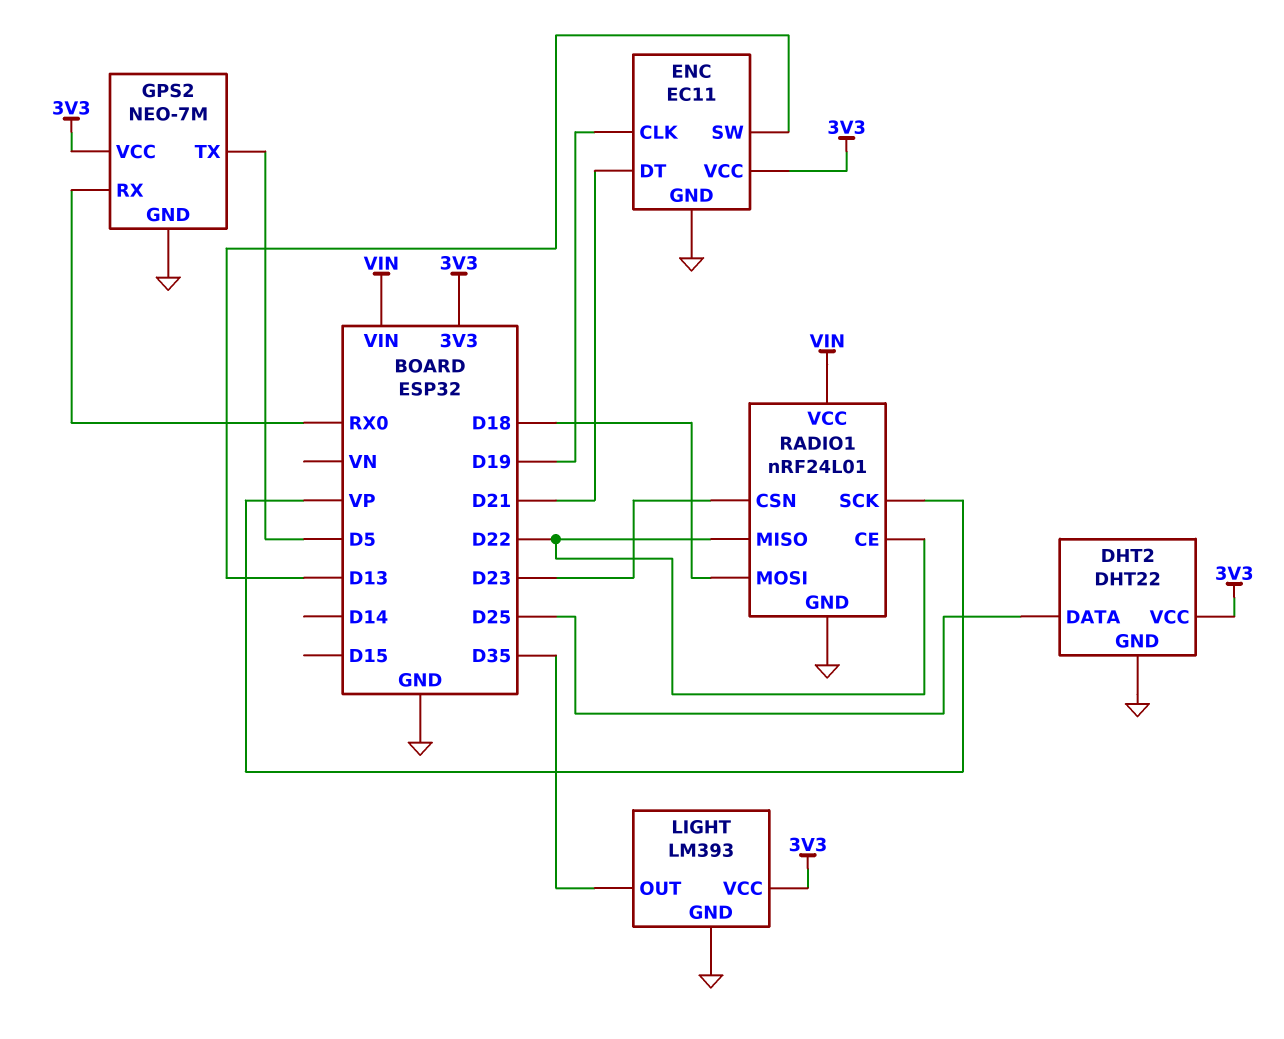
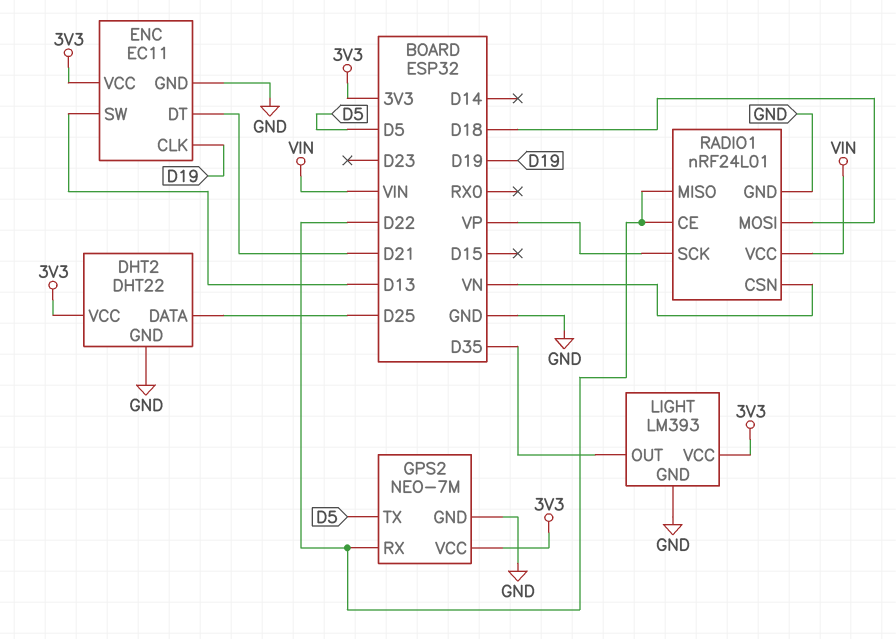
GPS2 pin RX: RX0 -> D22
RADIO1 pin CSN: D23 -> VN

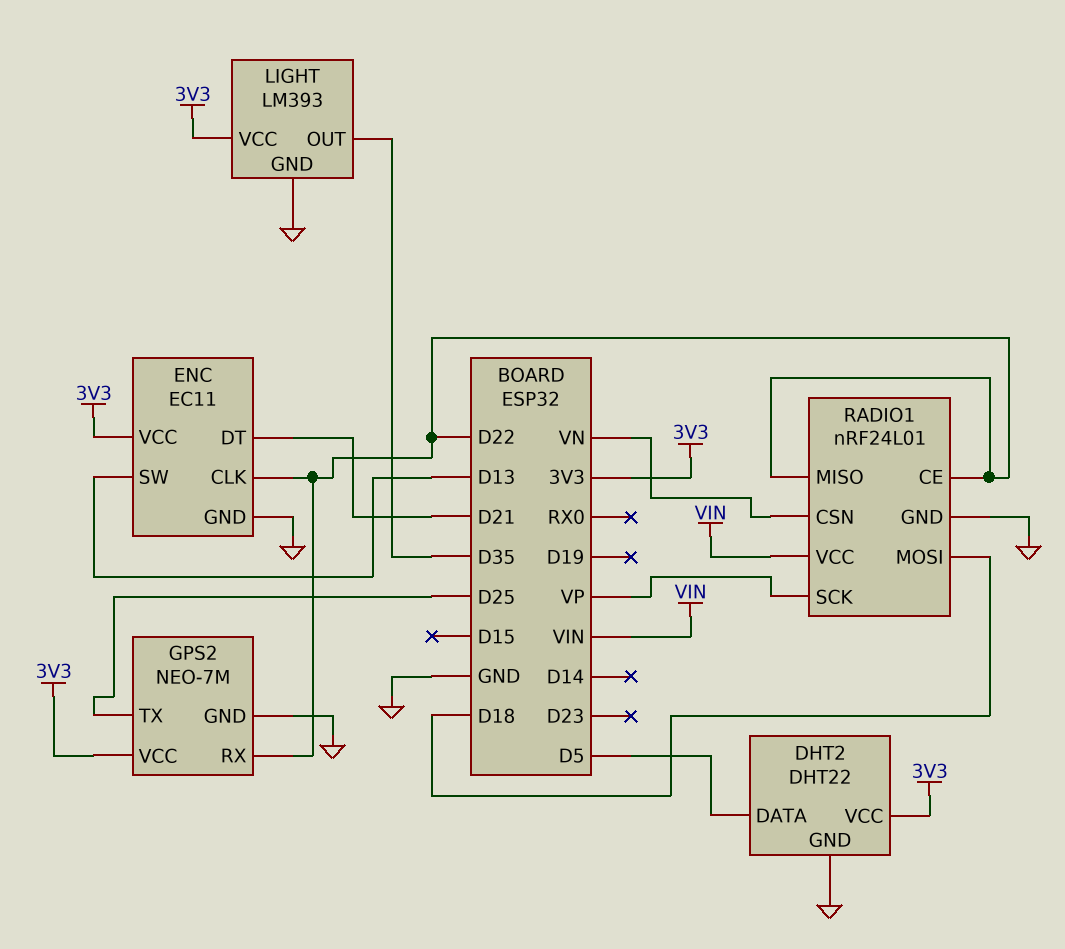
DHT2 pin DATA: D25 -> D5
ENC pin CLK: D19 -> D22
GPS2 pin TX: D5 -> D25

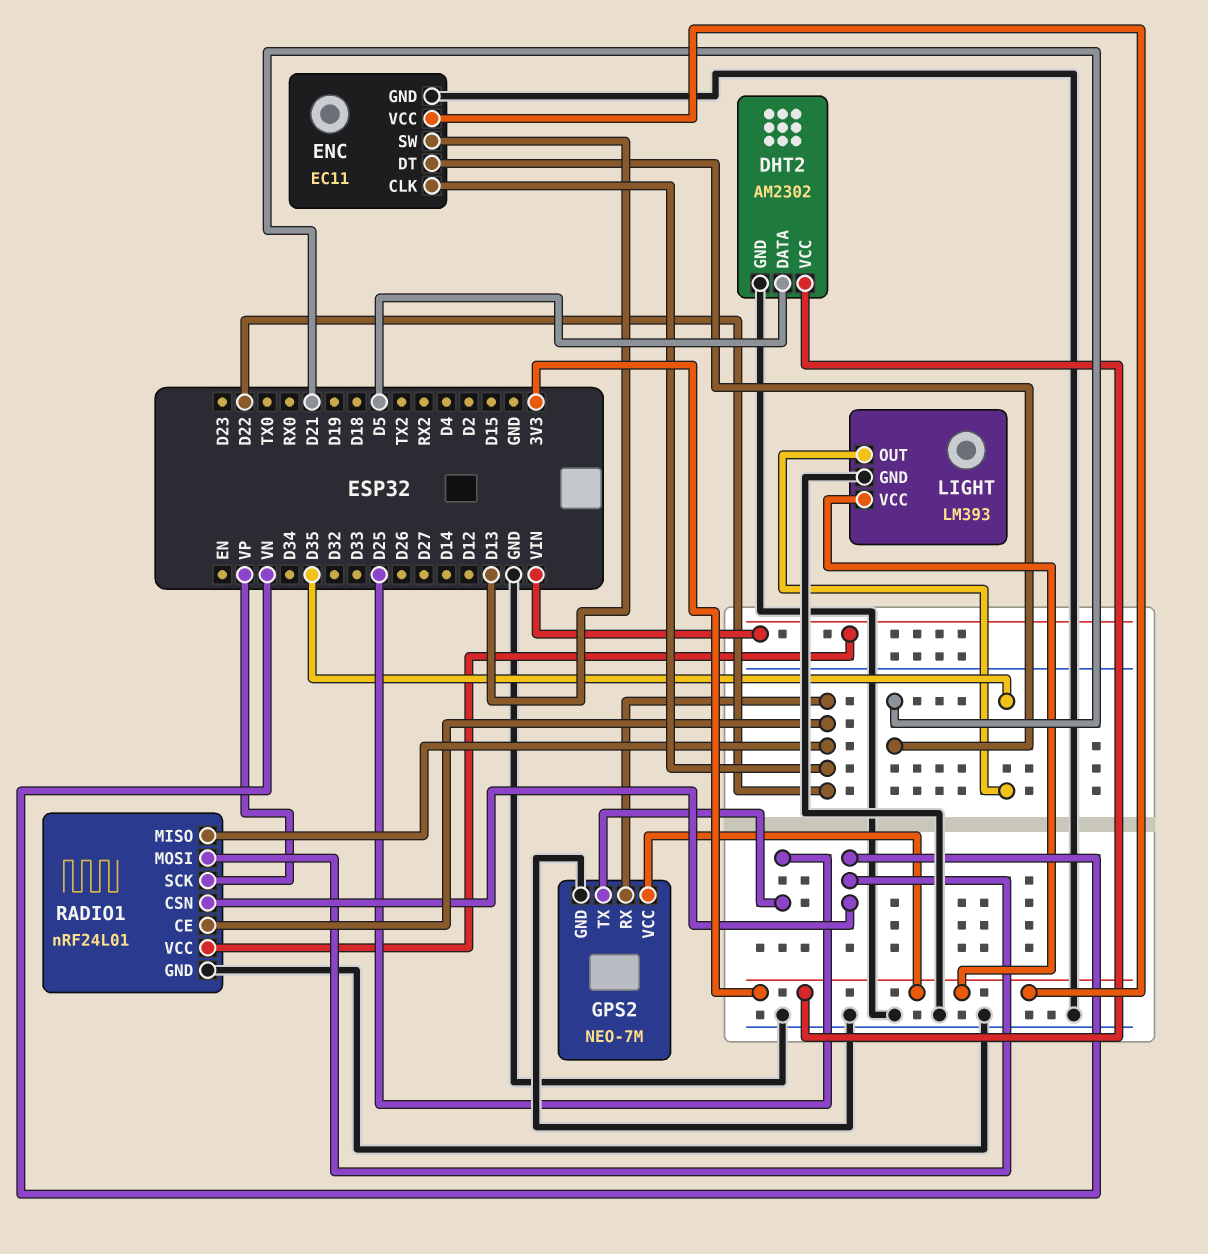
DHT2: DHT22 -> AM2302
RADIO1 pin MOSI: D18 -> VN

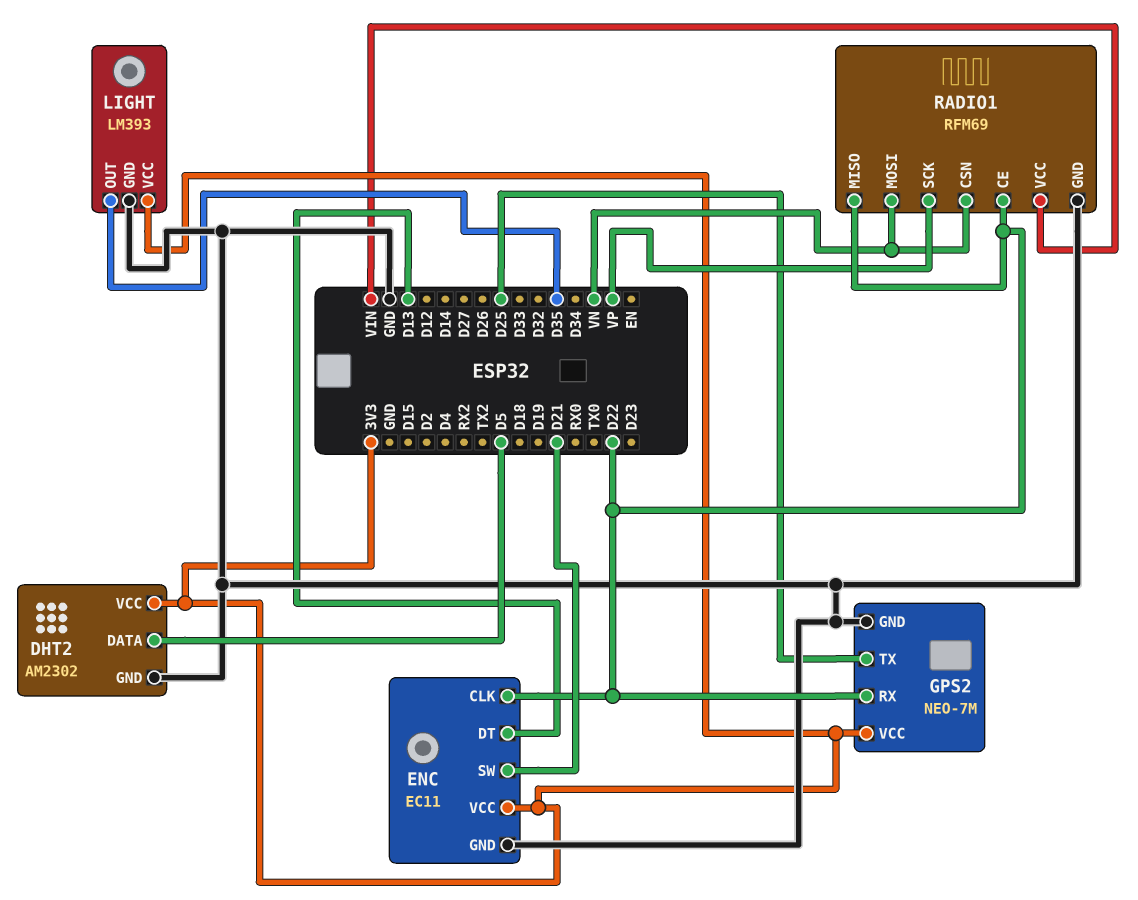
ENC pin DT: D21 -> D13
ENC pin SW: D13 -> D21
RADIO1: nRF24L01 -> RFM69

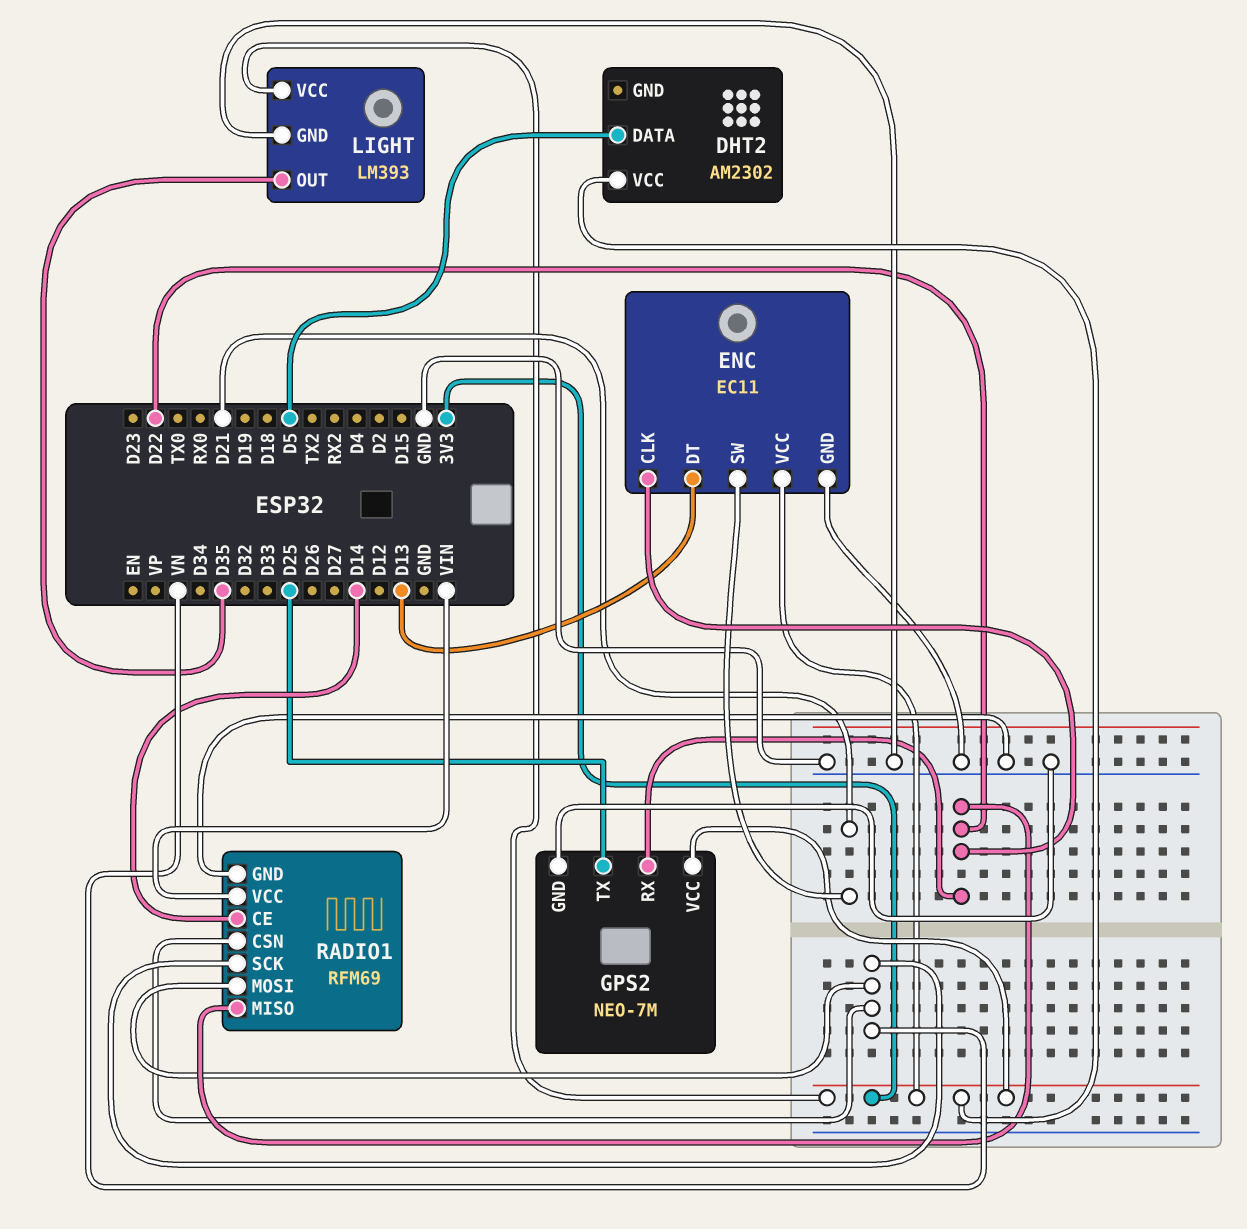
DHT2 pin GND: GND -> none
RADIO1 pin CE: D22 -> D14
RADIO1 pin SCK: VP -> VN

